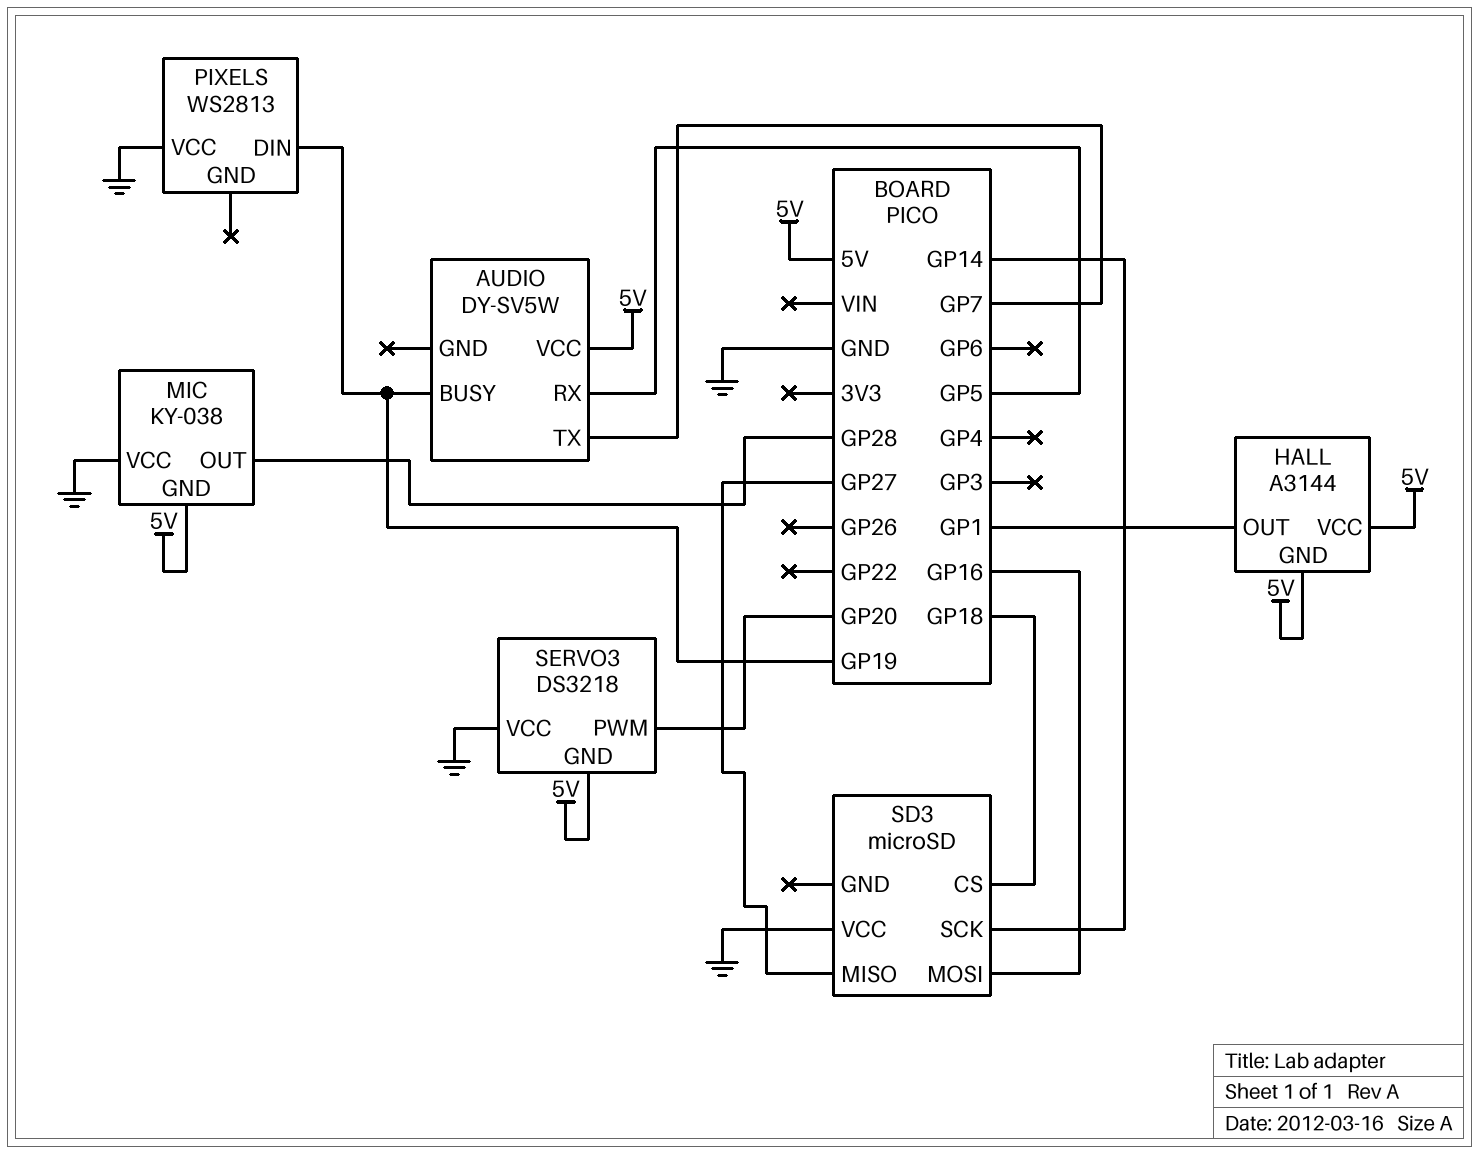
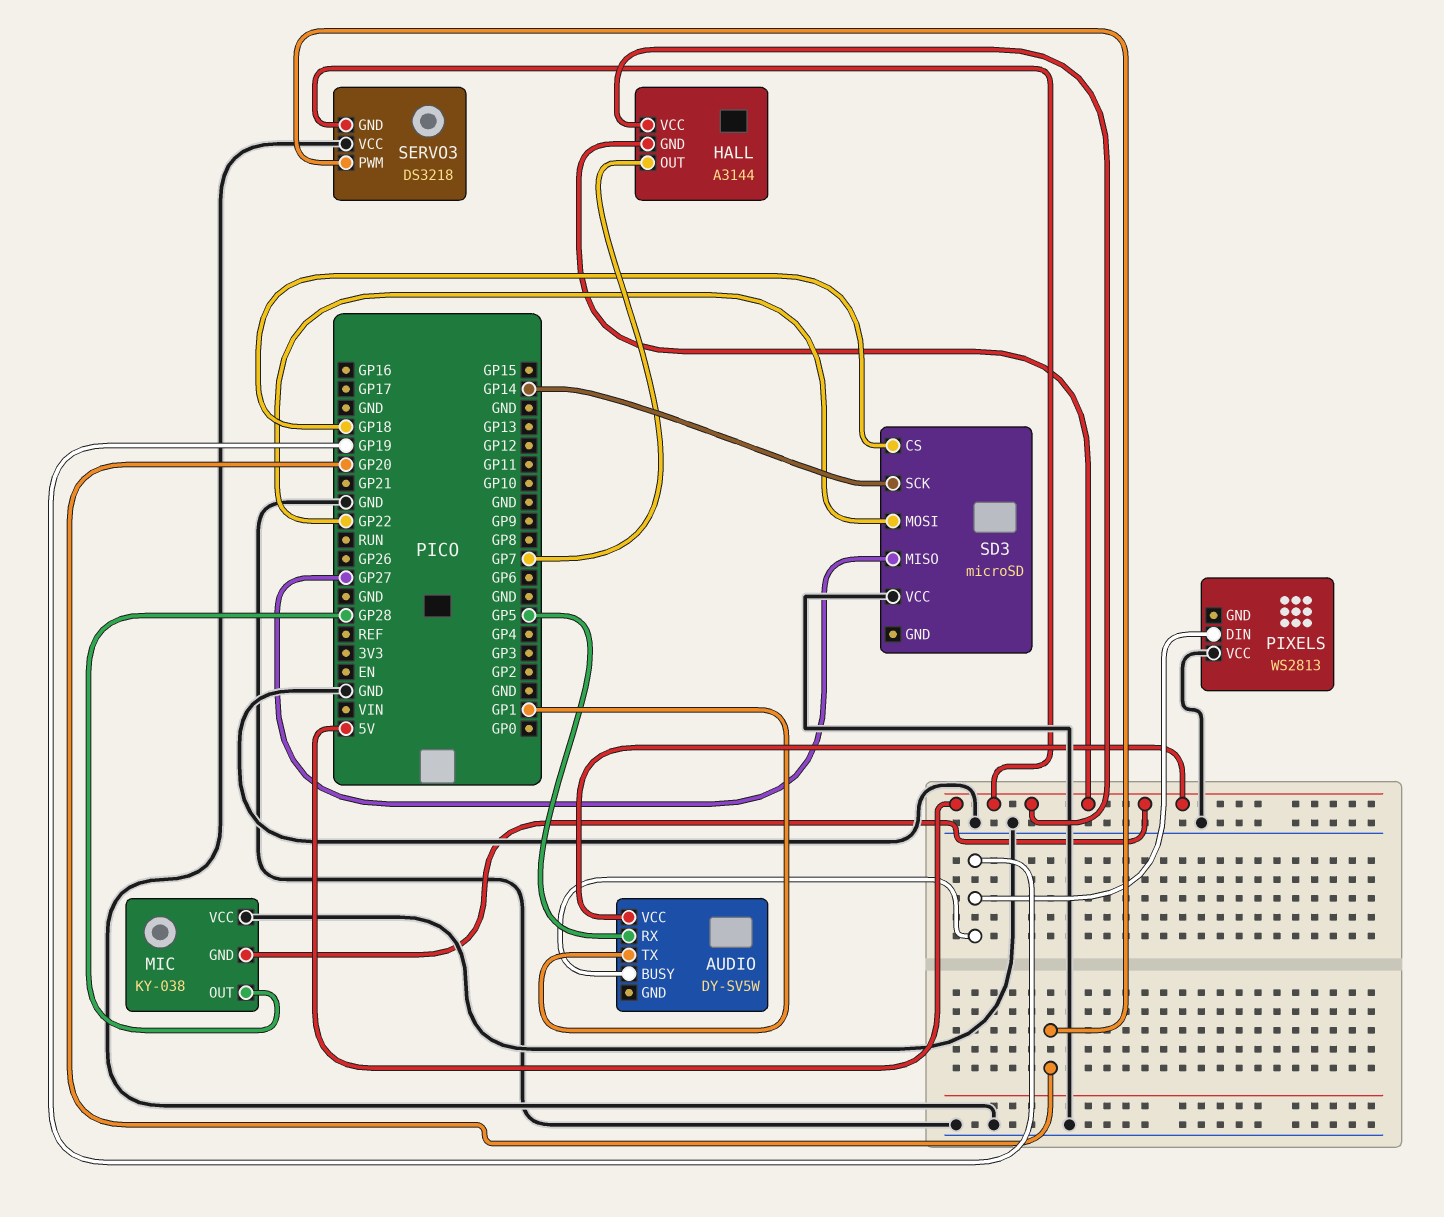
AUDIO pin TX: GP7 -> GP1
HALL pin OUT: GP1 -> GP7
SD3 pin MOSI: GP16 -> GP22

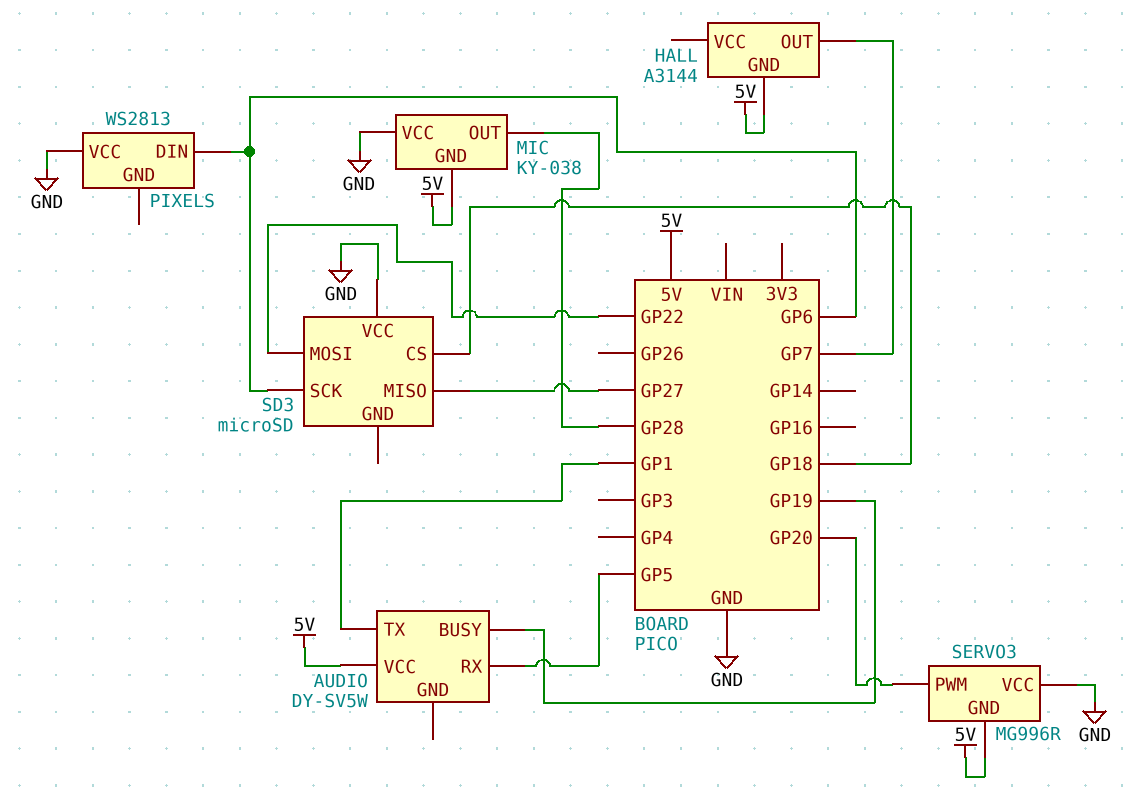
HALL pin VCC: 5V -> none
PIXELS pin DIN: GP19 -> GP6
SD3 pin SCK: GP14 -> GP6
SERVO3: DS3218 -> MG996R

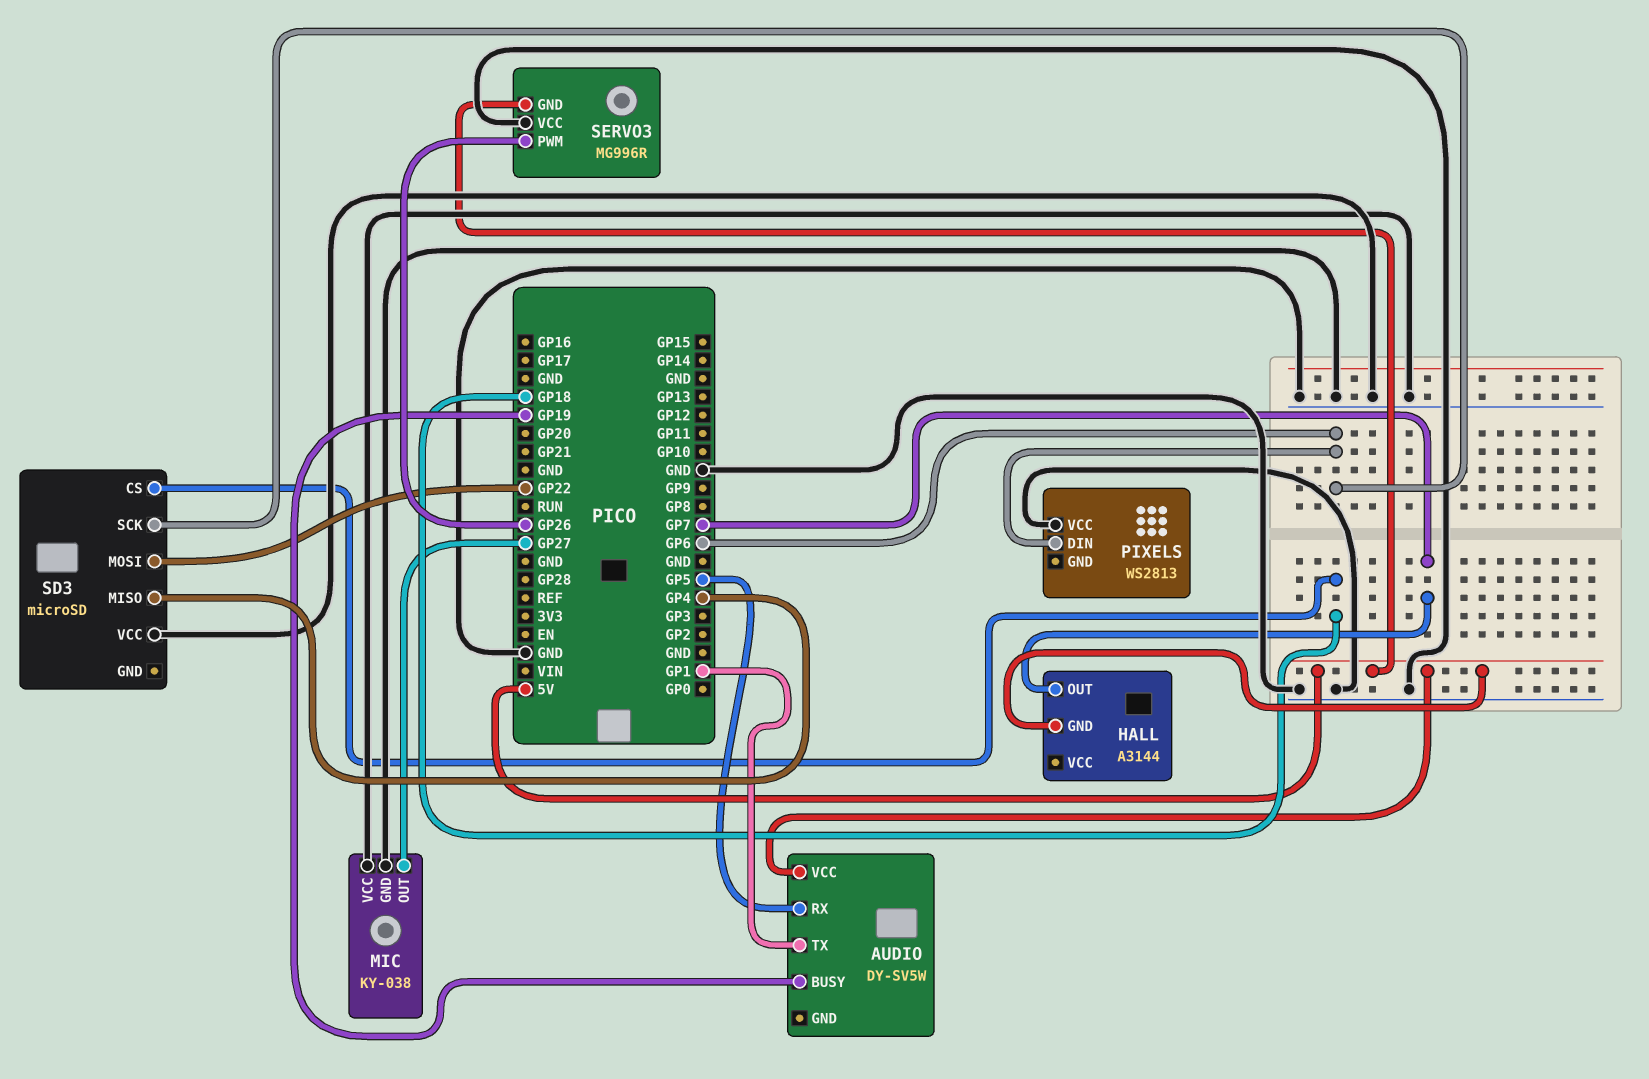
MIC pin GND: 5V -> GND
MIC pin OUT: GP28 -> GP27
SD3 pin MISO: GP27 -> GP4
SERVO3 pin PWM: GP20 -> GP26

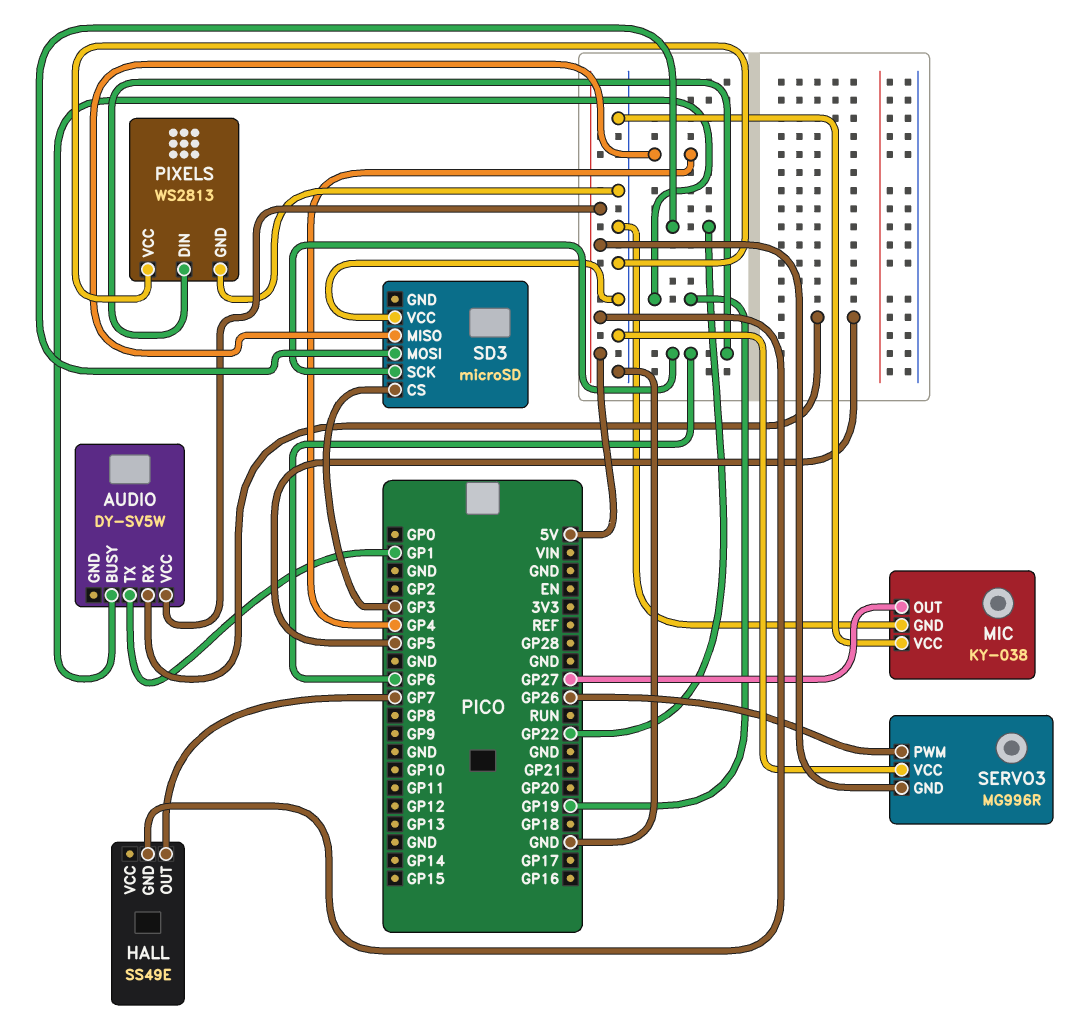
HALL: A3144 -> SS49E
PIXELS pin GND: none -> GND
SD3 pin CS: GP18 -> GP3

